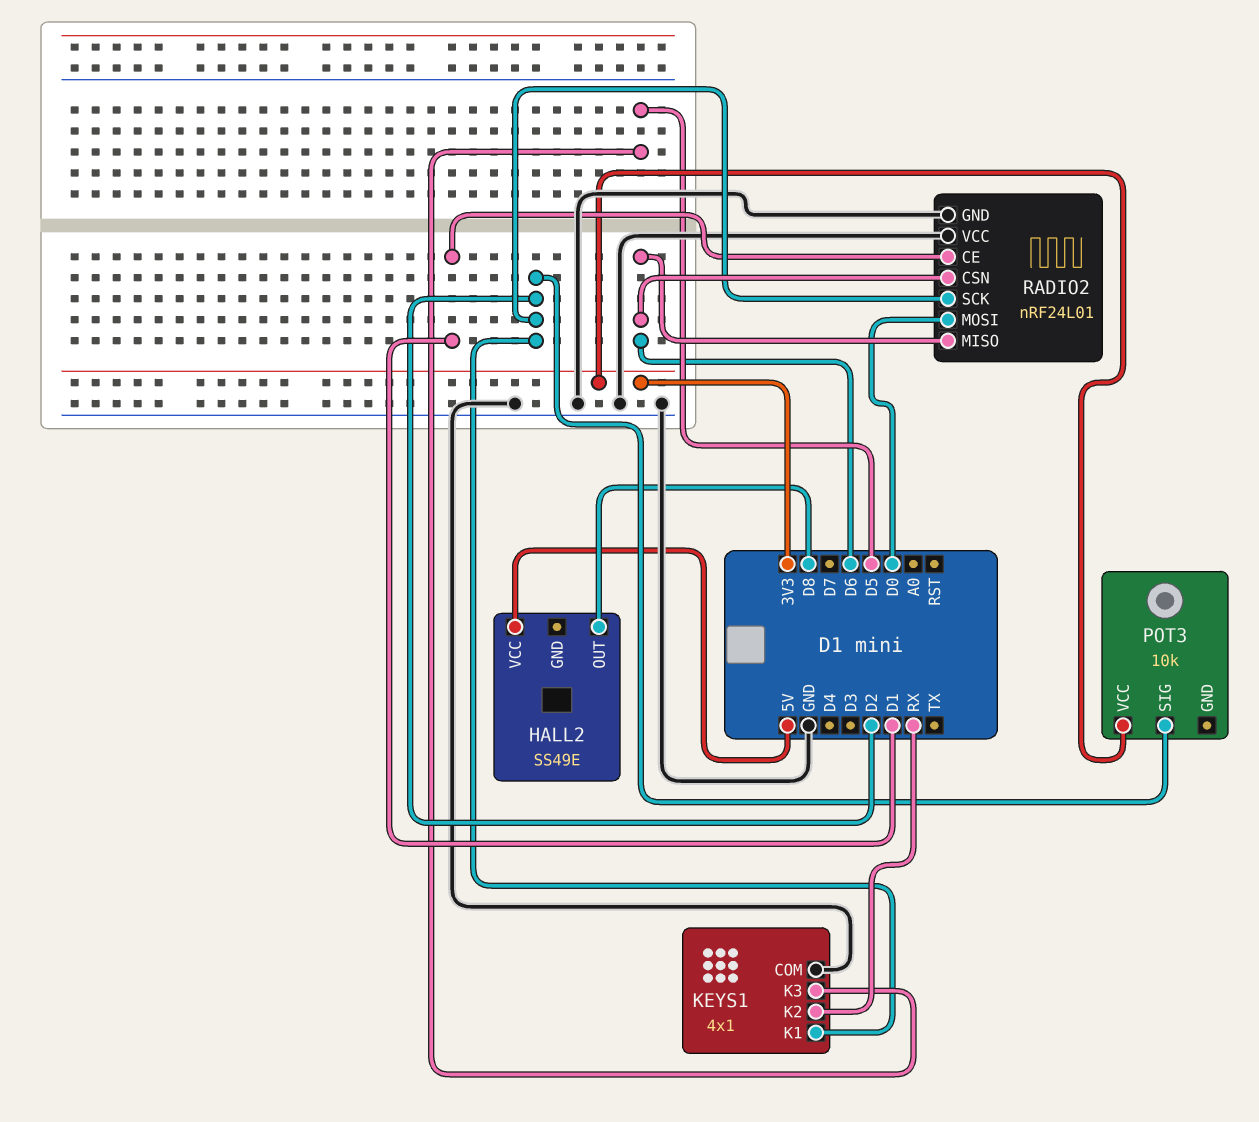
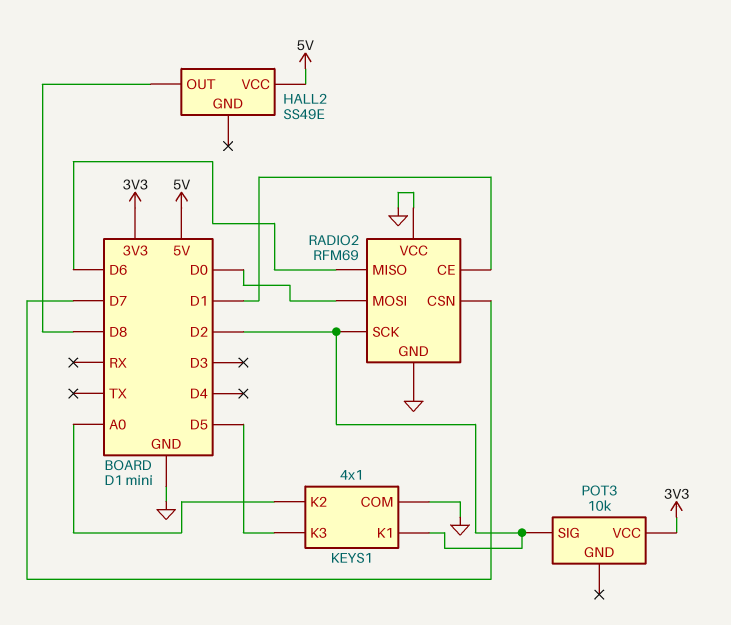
KEYS1 pin K2: RX -> A0
RADIO2: nRF24L01 -> RFM69
RADIO2 pin CSN: D6 -> D7

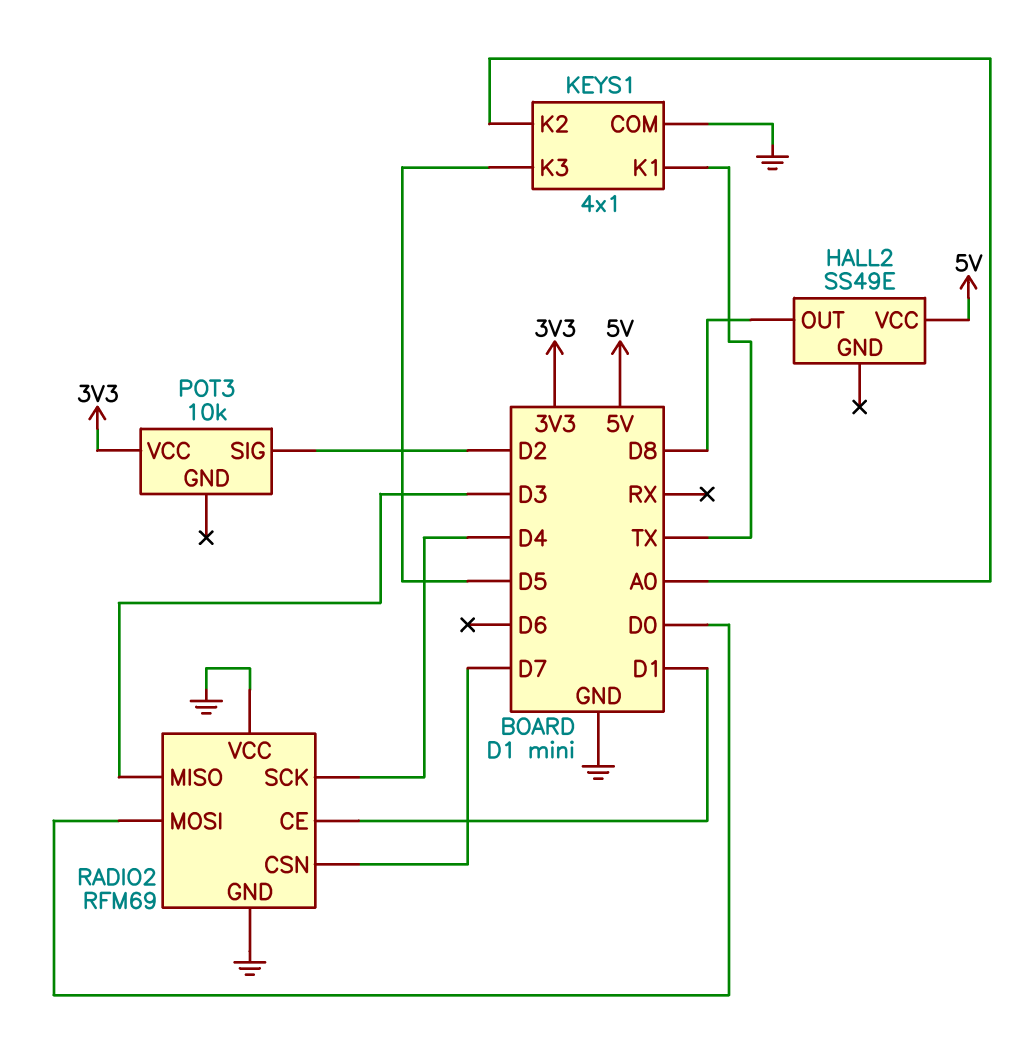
KEYS1 pin K1: D2 -> TX
RADIO2 pin MISO: D6 -> D3
RADIO2 pin SCK: D2 -> D4

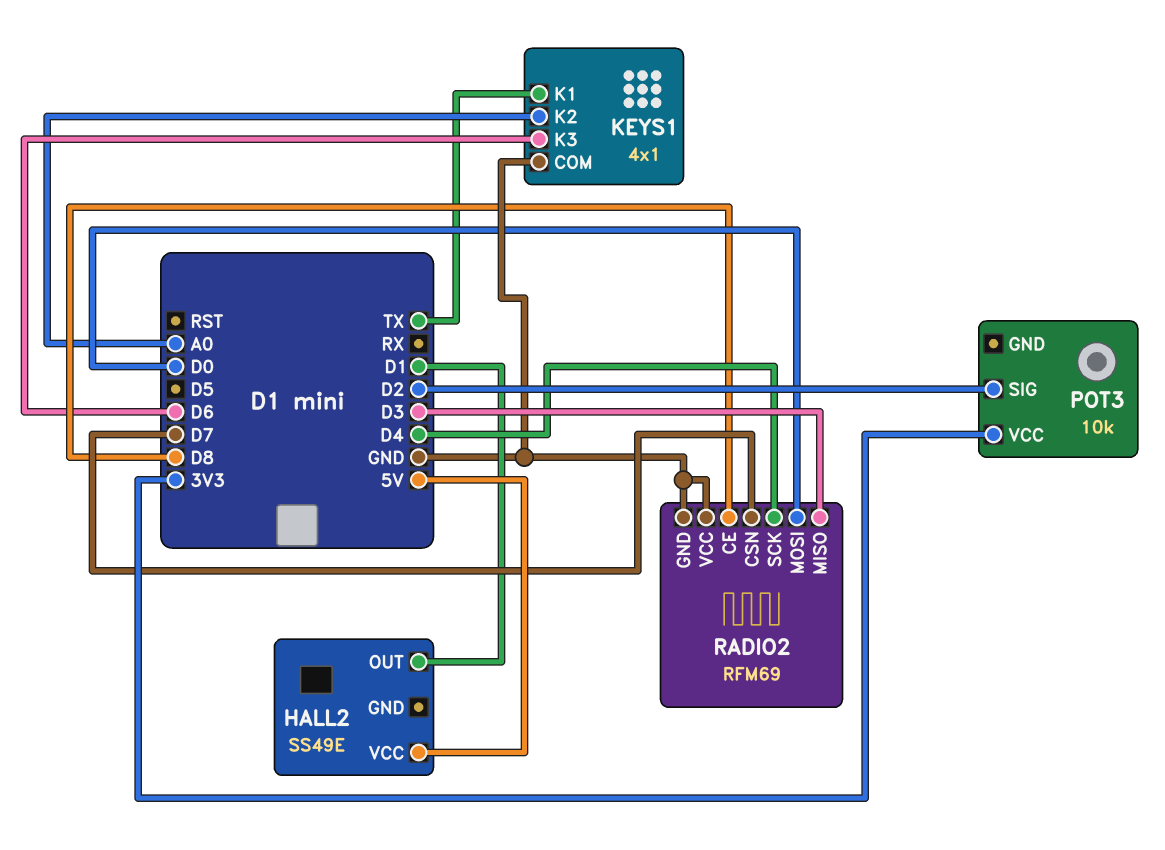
HALL2 pin OUT: D8 -> D1
KEYS1 pin K3: D5 -> D6
RADIO2 pin CE: D1 -> D8

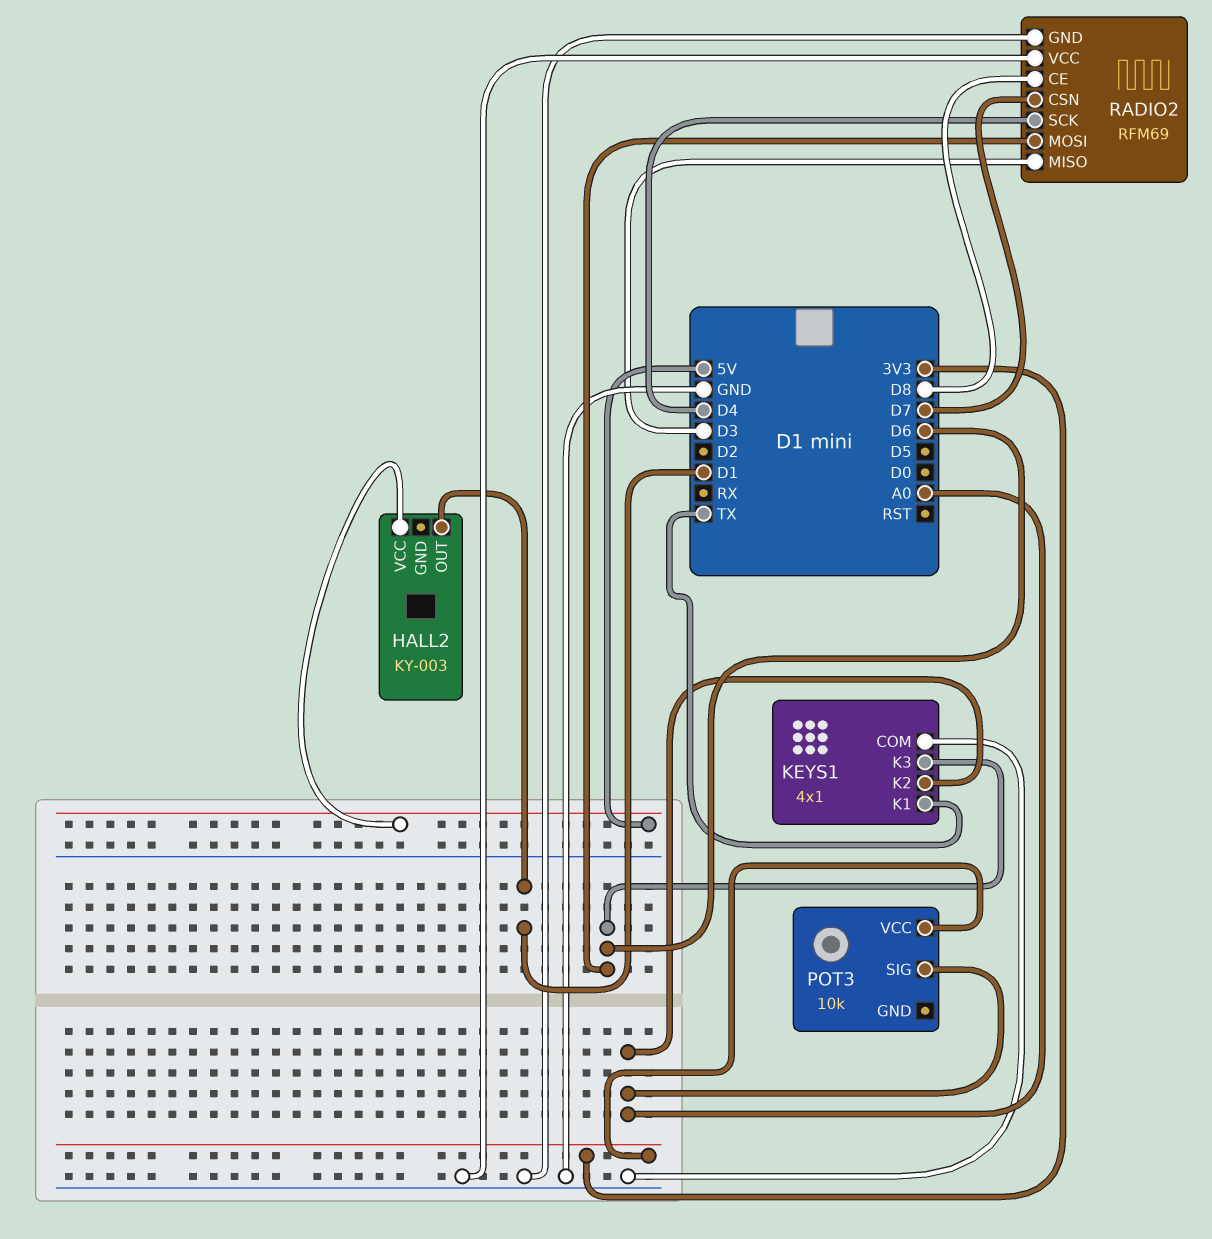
HALL2: SS49E -> KY-003
POT3 pin SIG: D2 -> A0
RADIO2 pin MOSI: D0 -> D6

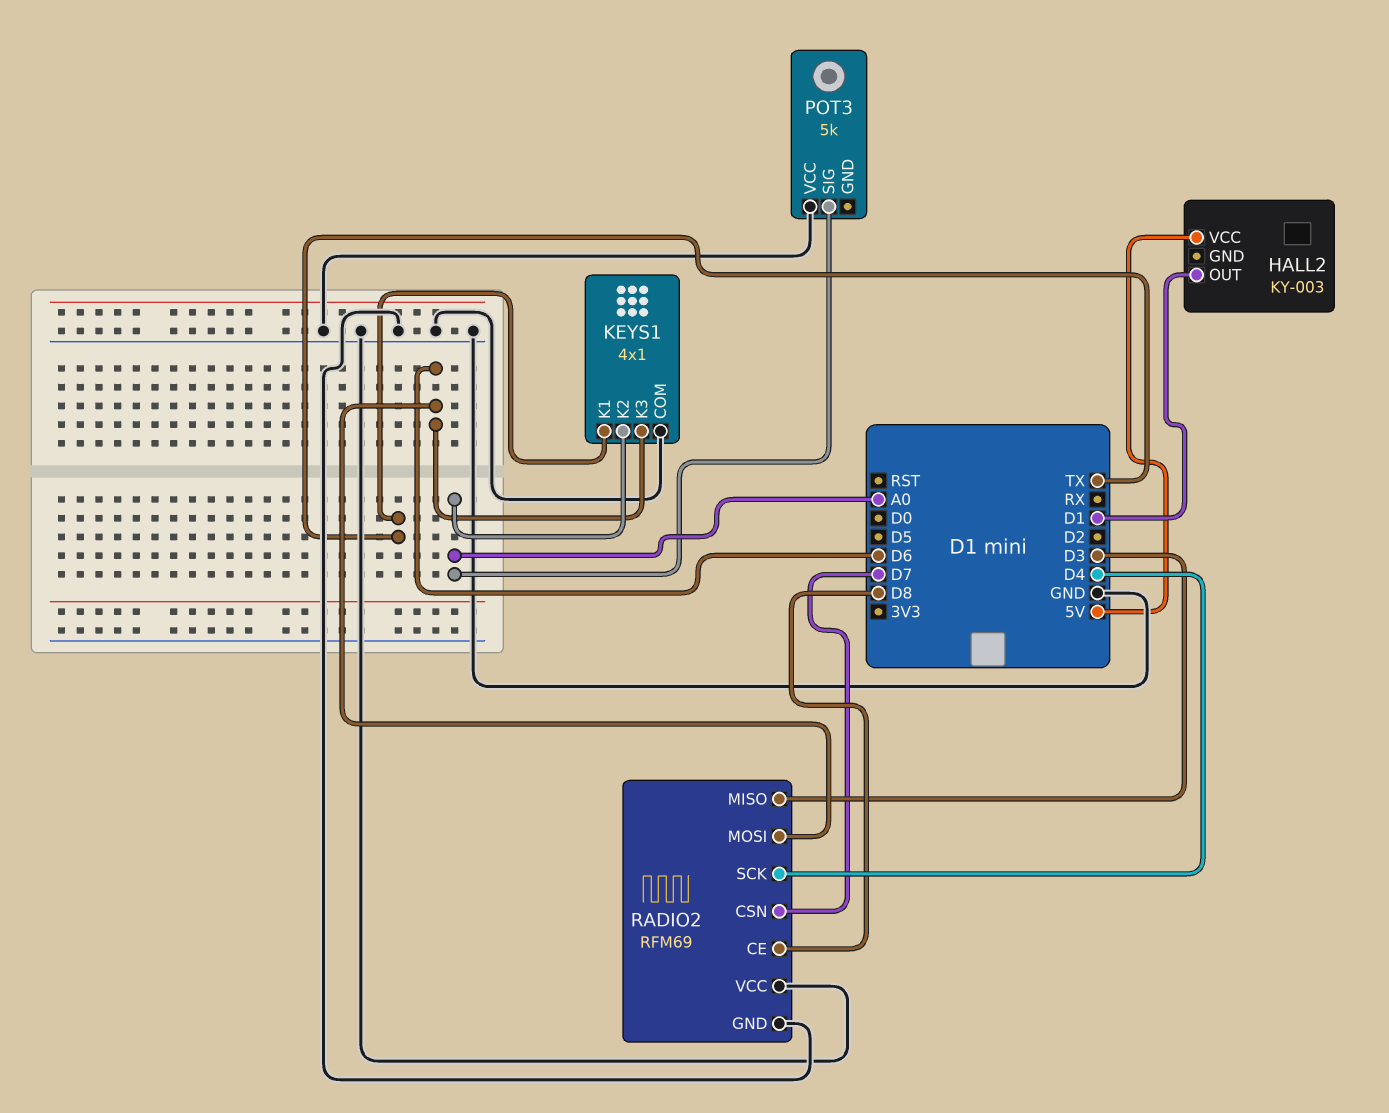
POT3: 10k -> 5k
POT3 pin VCC: 3V3 -> GND

